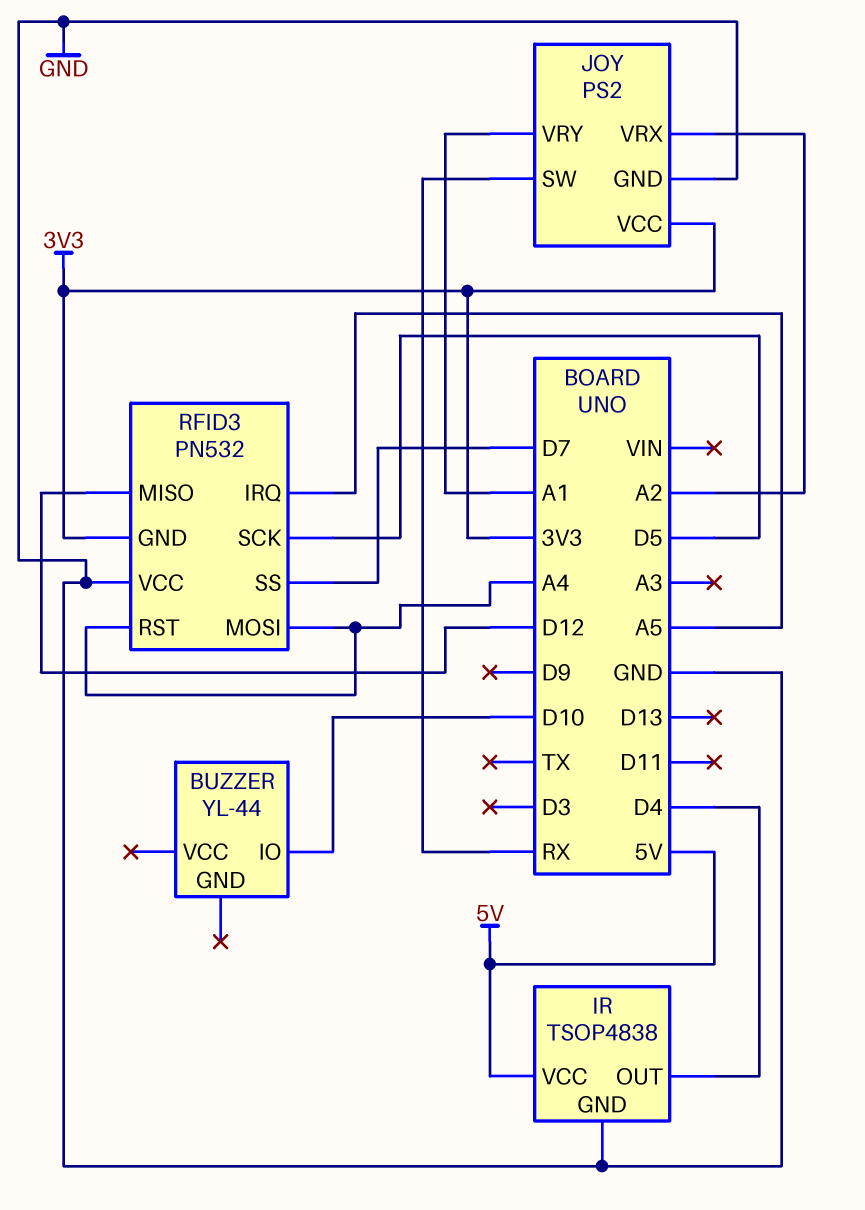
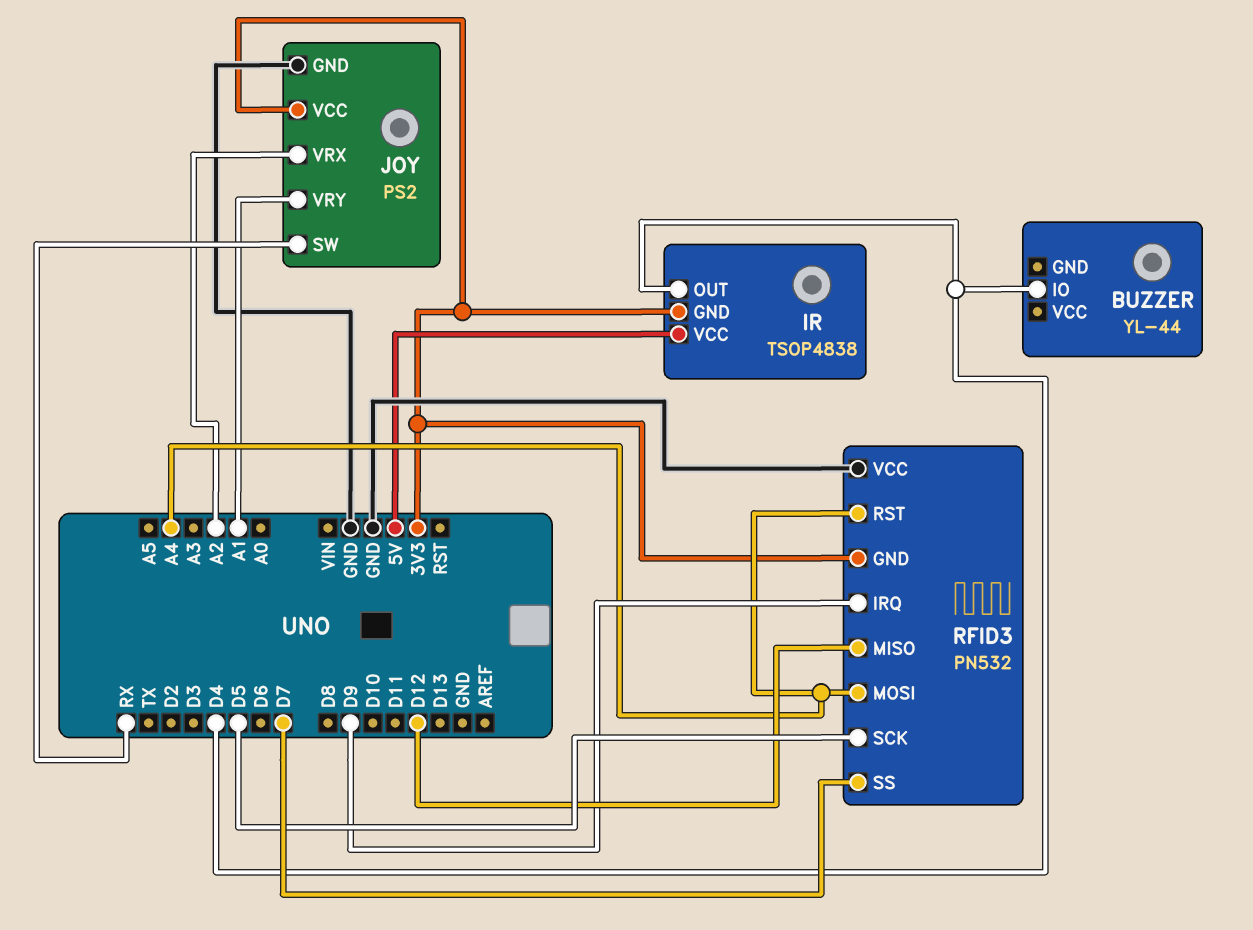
BUZZER pin IO: D10 -> D4
IR pin GND: GND -> 3V3
RFID3 pin IRQ: A5 -> D9

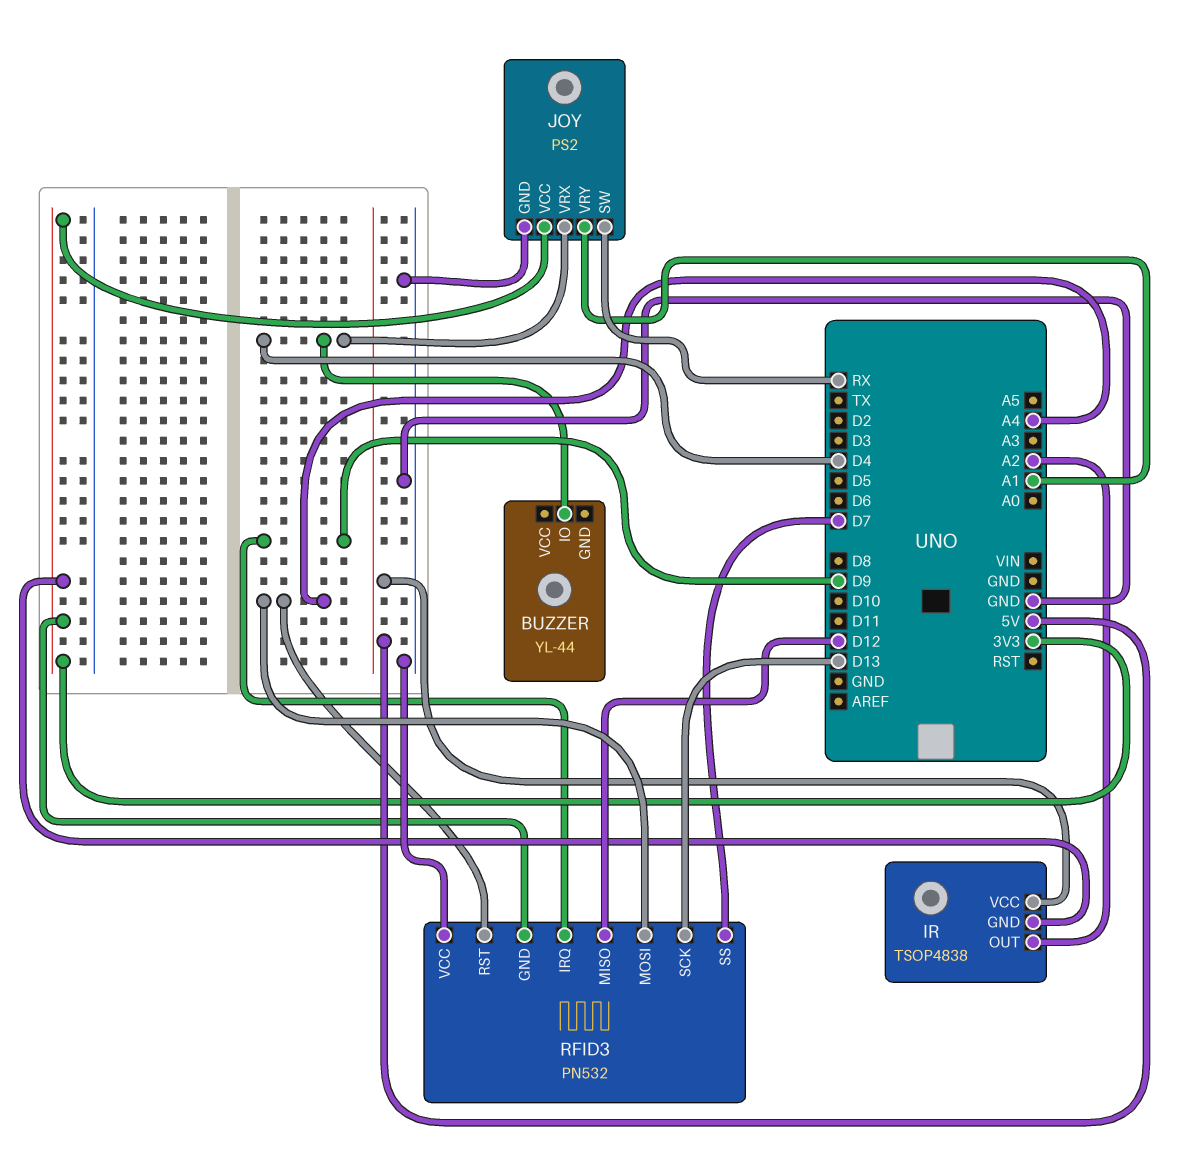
IR pin OUT: D4 -> A2
JOY pin VRX: A2 -> D4
RFID3 pin SCK: D5 -> D13

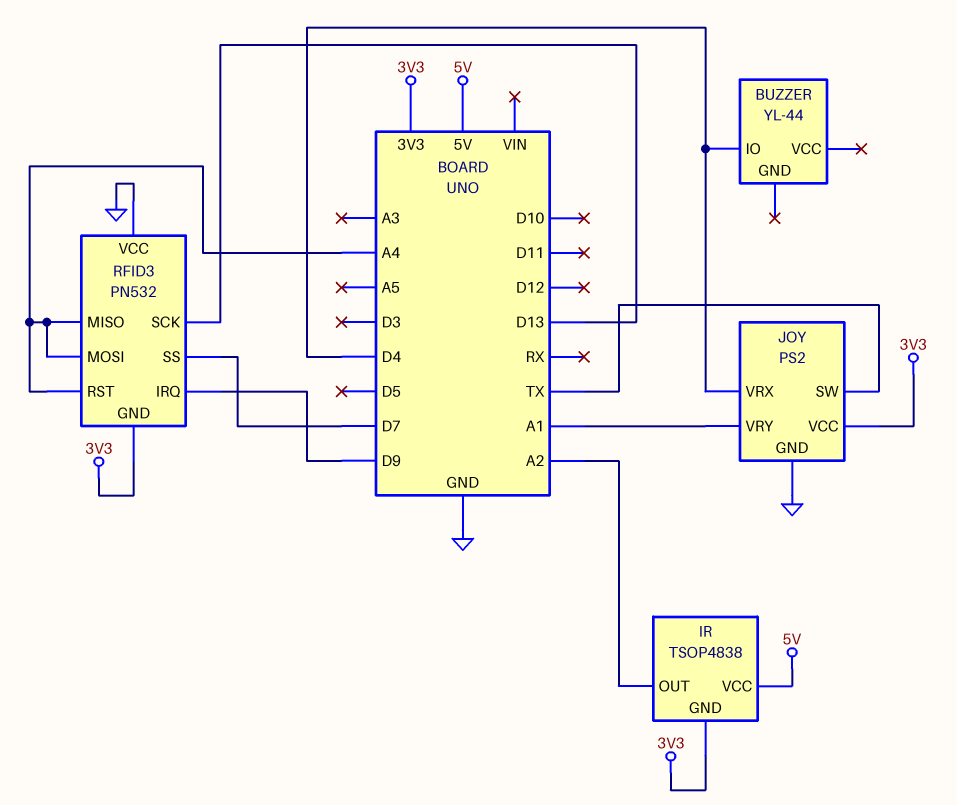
JOY pin SW: RX -> TX
RFID3 pin MISO: D12 -> A4

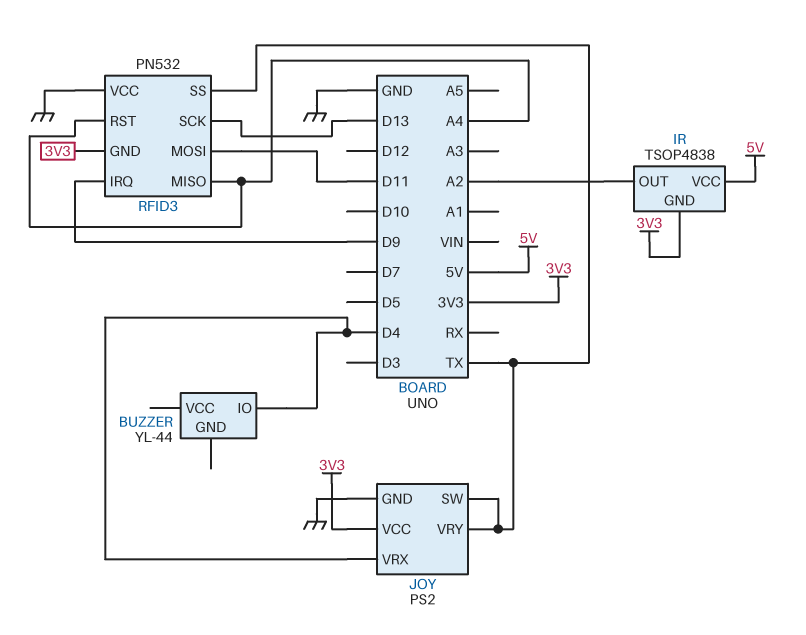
JOY pin VRY: A1 -> TX
RFID3 pin MOSI: A4 -> D11
RFID3 pin SS: D7 -> TX

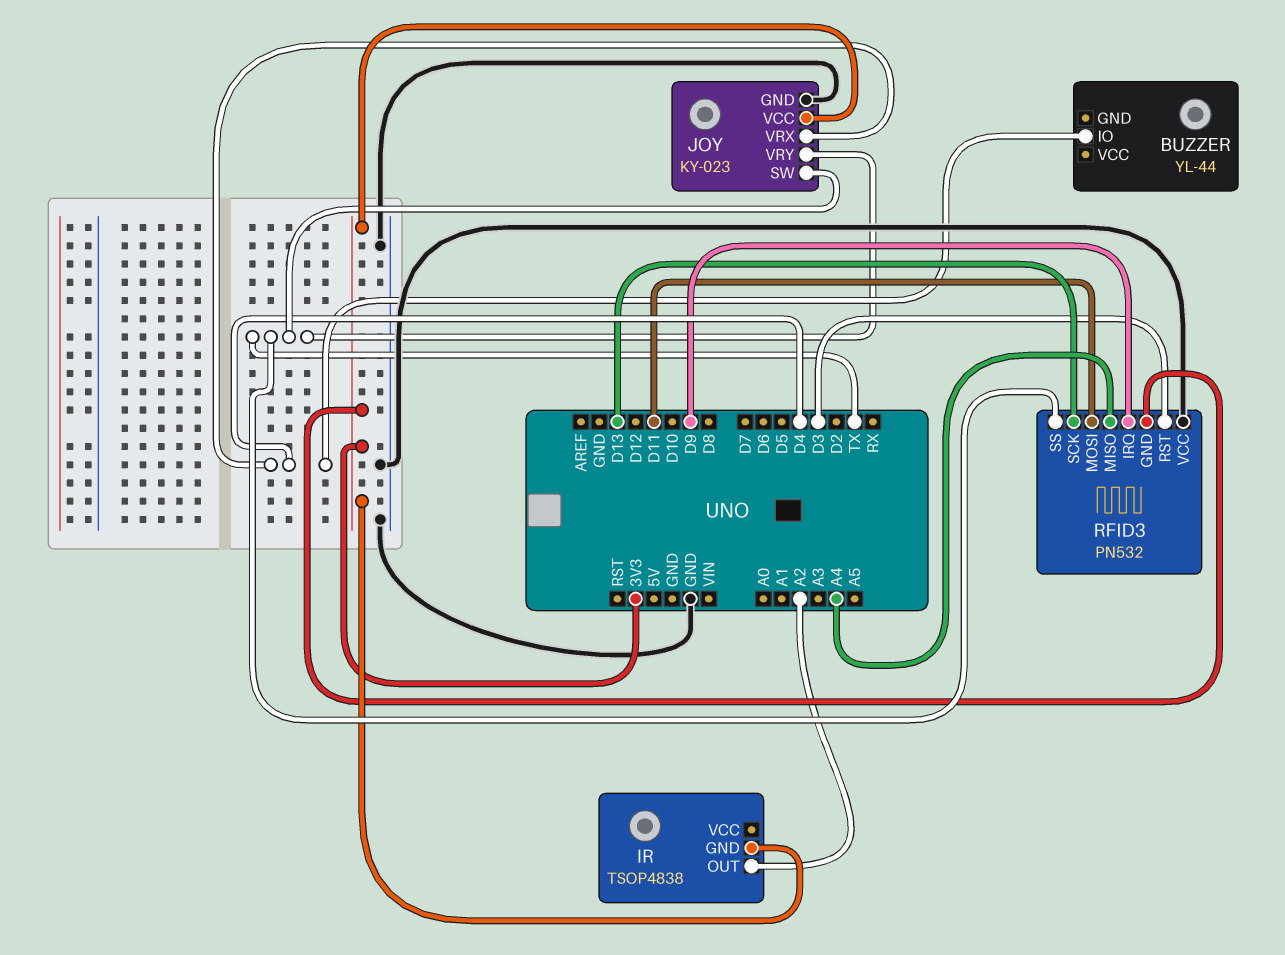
IR pin VCC: 5V -> none
JOY: PS2 -> KY-023
RFID3 pin RST: A4 -> D3

